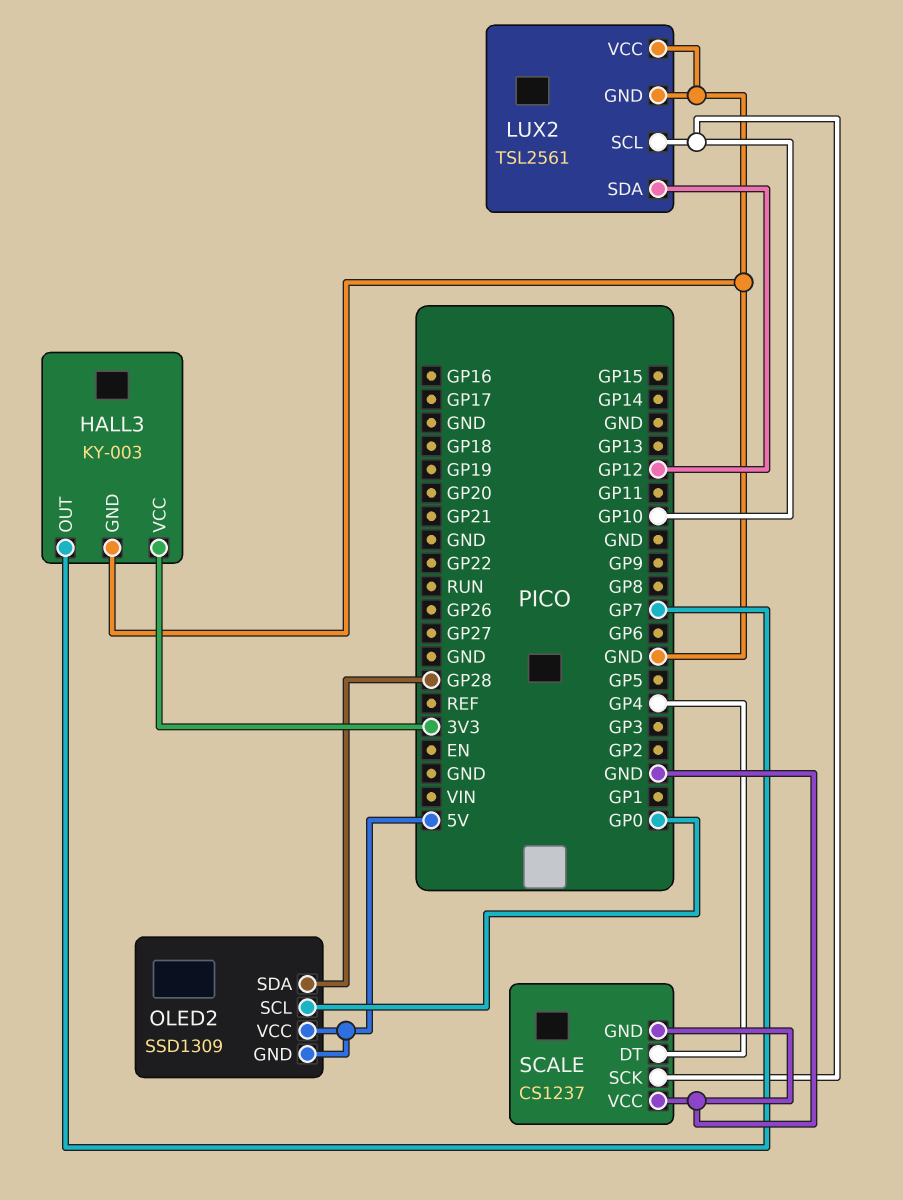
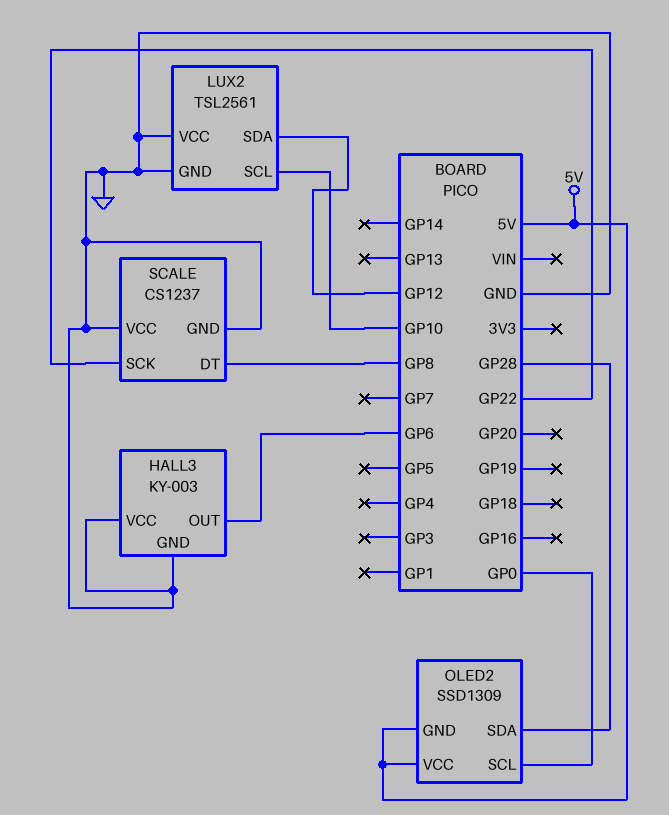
HALL3 pin OUT: GP7 -> GP6
HALL3 pin VCC: 3V3 -> GND
SCALE pin DT: GP4 -> GP8
SCALE pin SCK: GP10 -> GP22

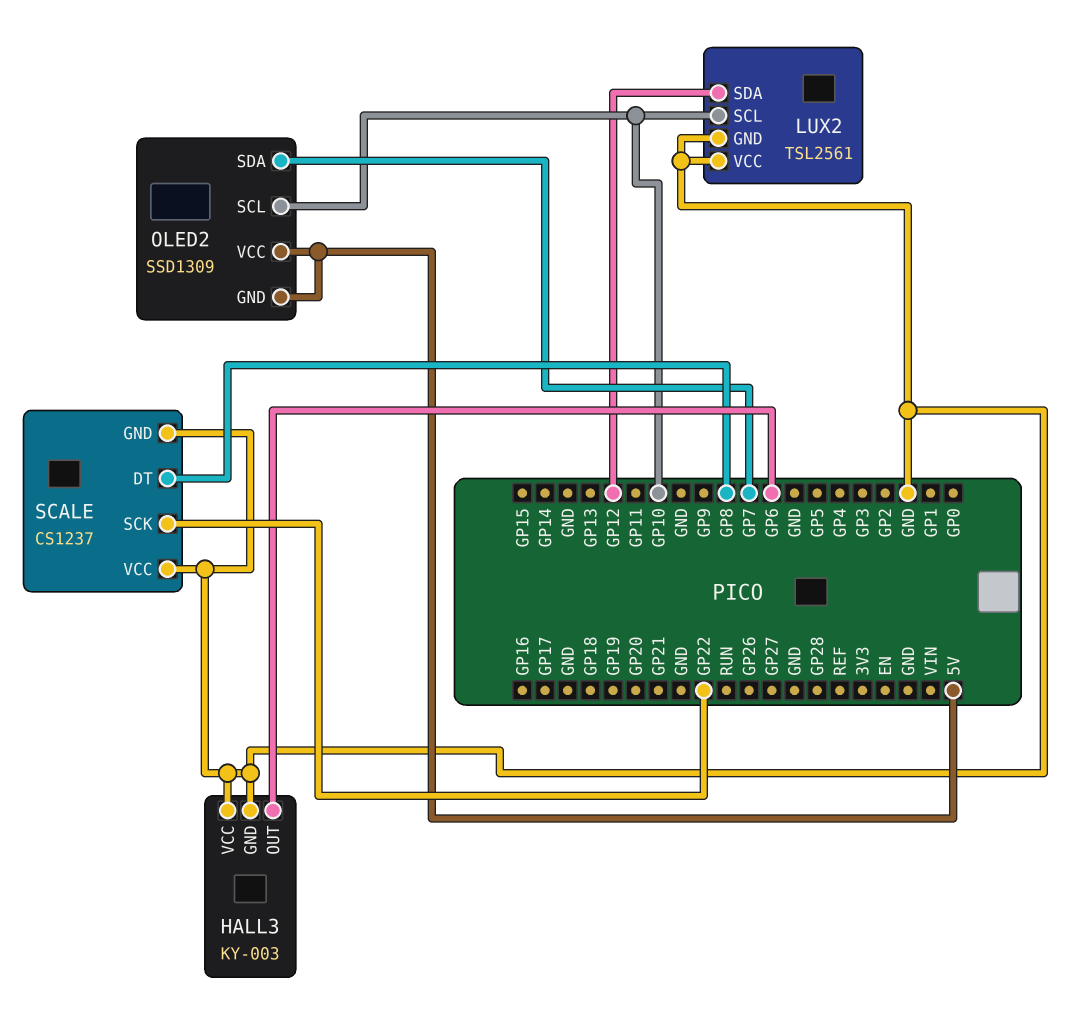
OLED2 pin SCL: GP0 -> GP10
OLED2 pin SDA: GP28 -> GP7

